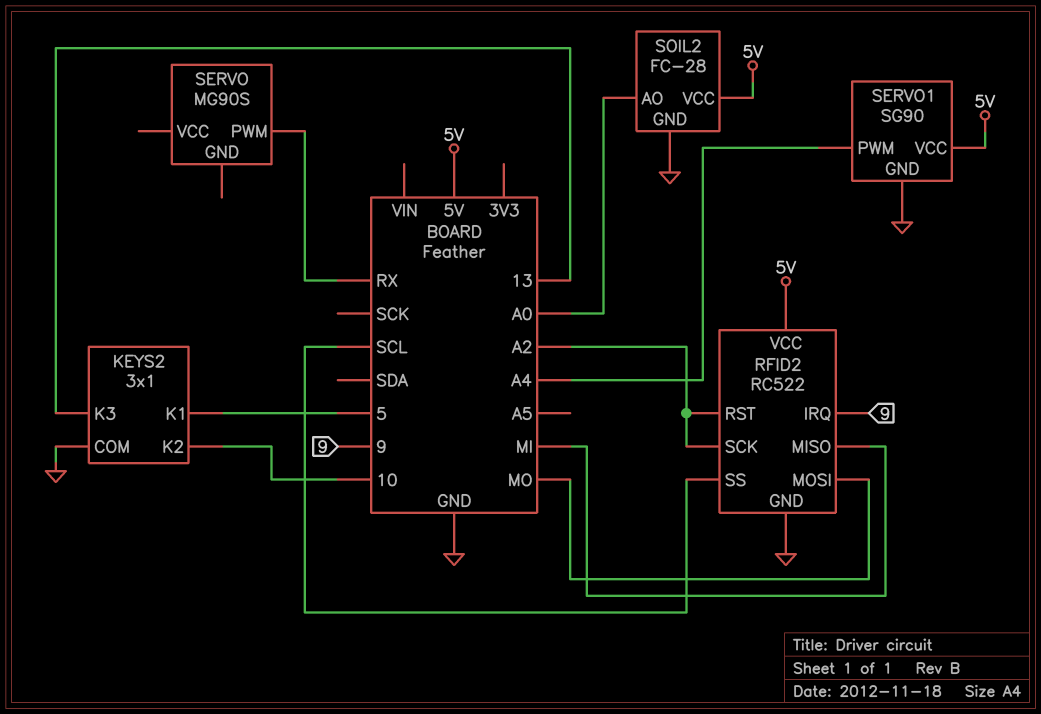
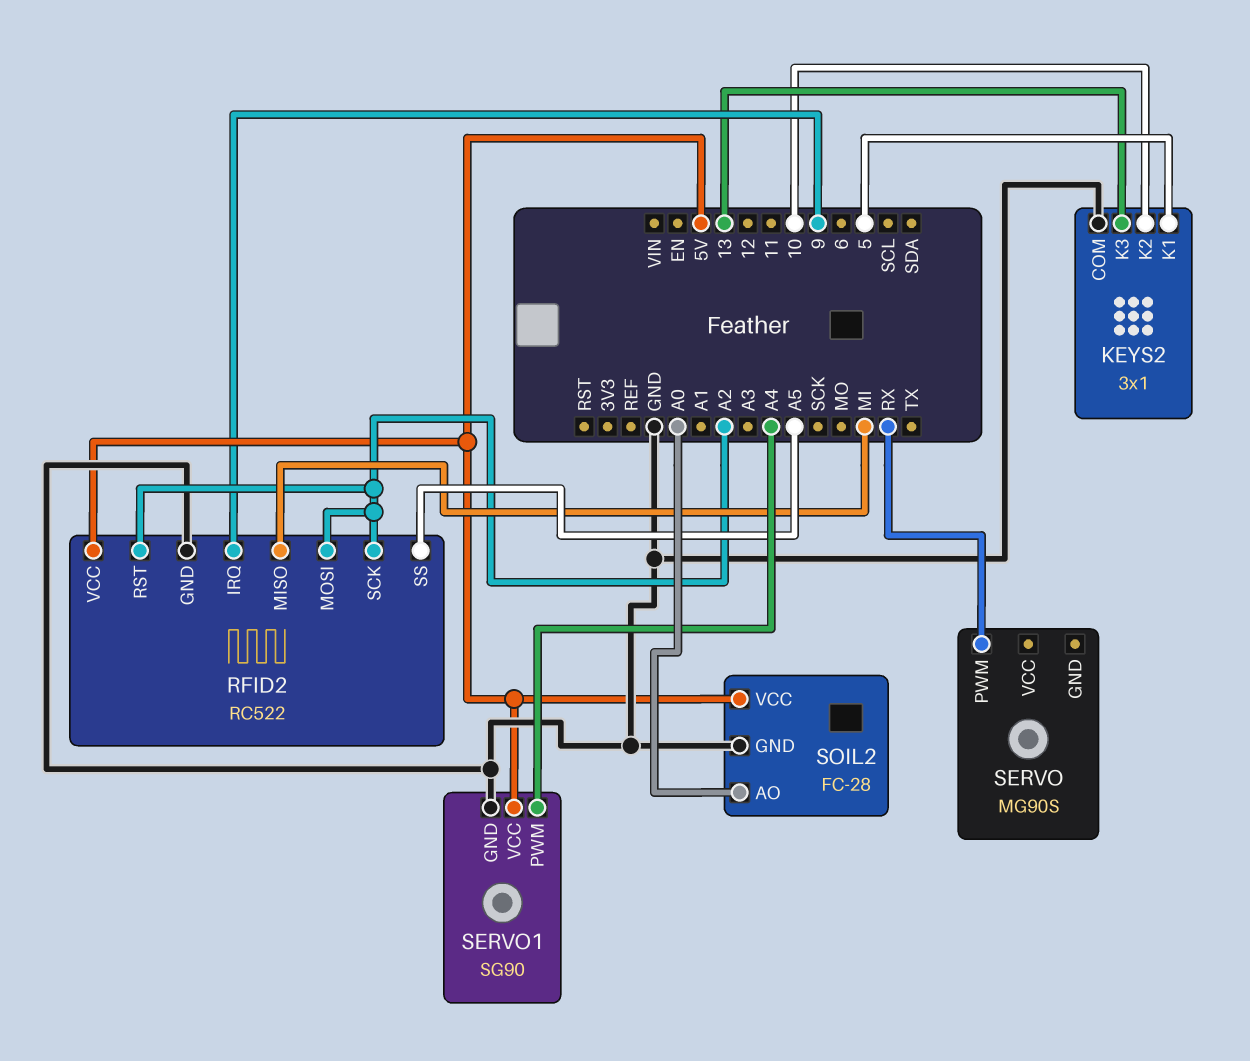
RFID2 pin MOSI: MO -> A2
RFID2 pin SS: SCL -> A5

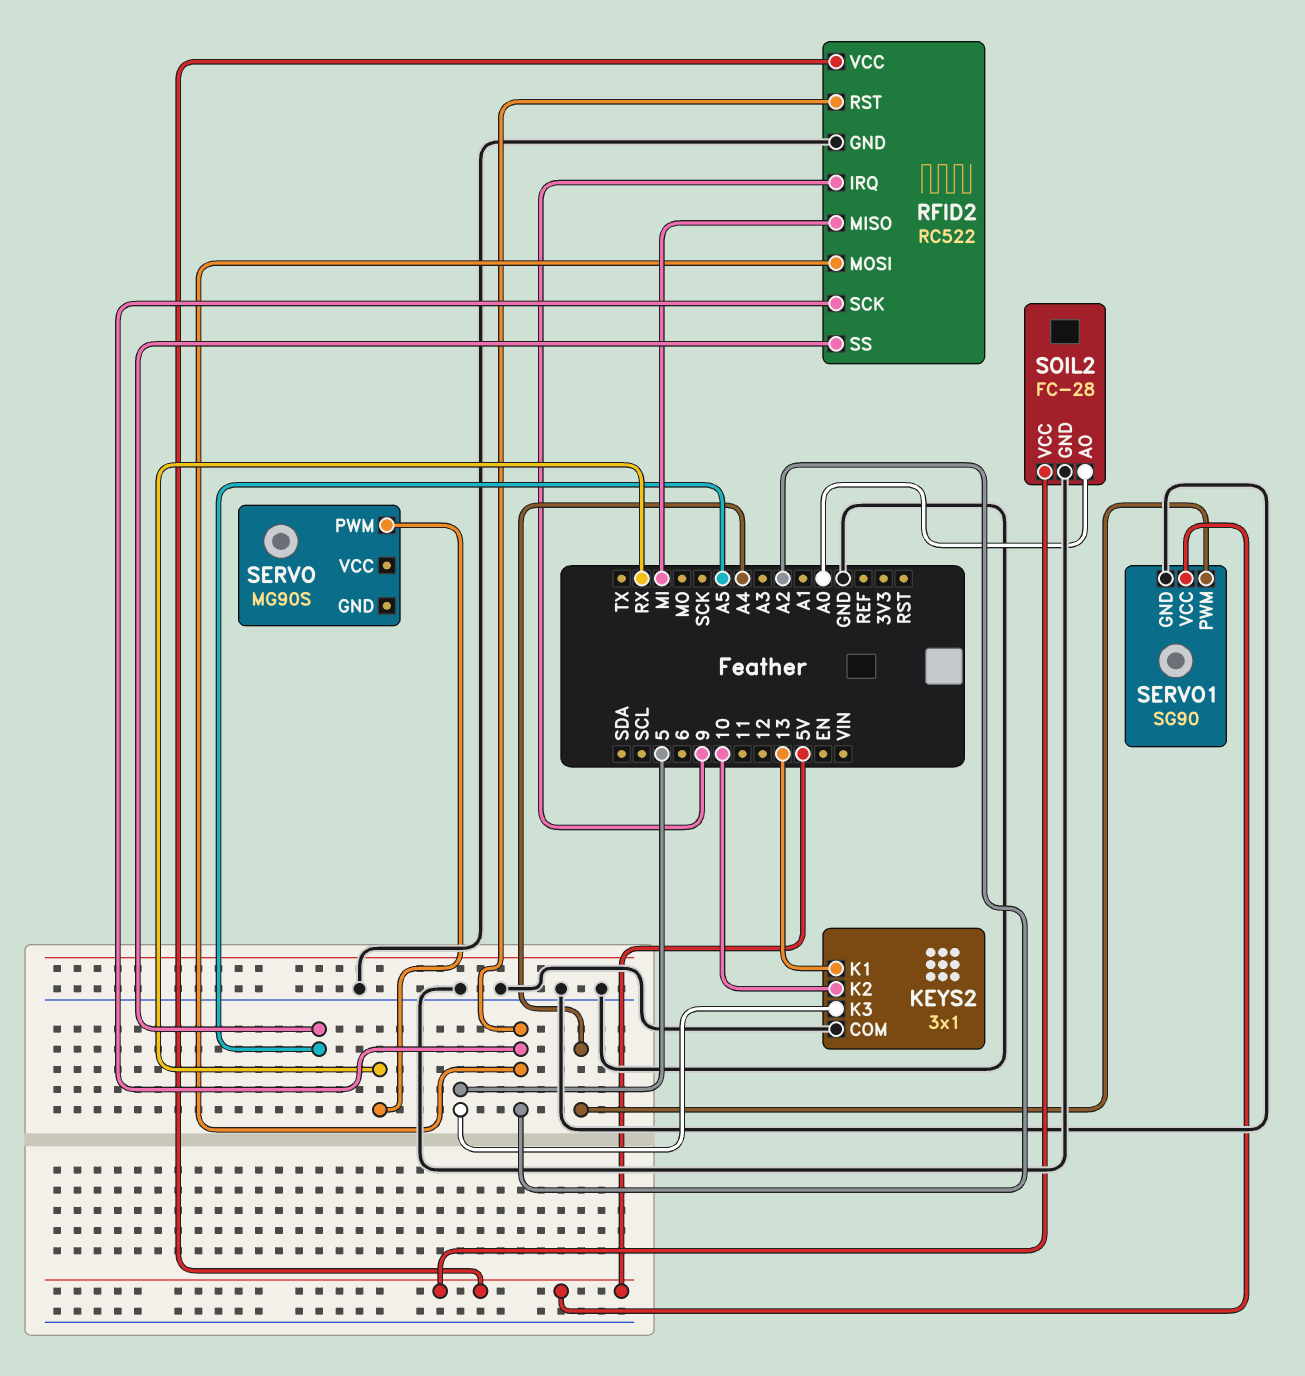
KEYS2 pin K1: 5 -> 13
KEYS2 pin K3: 13 -> 5

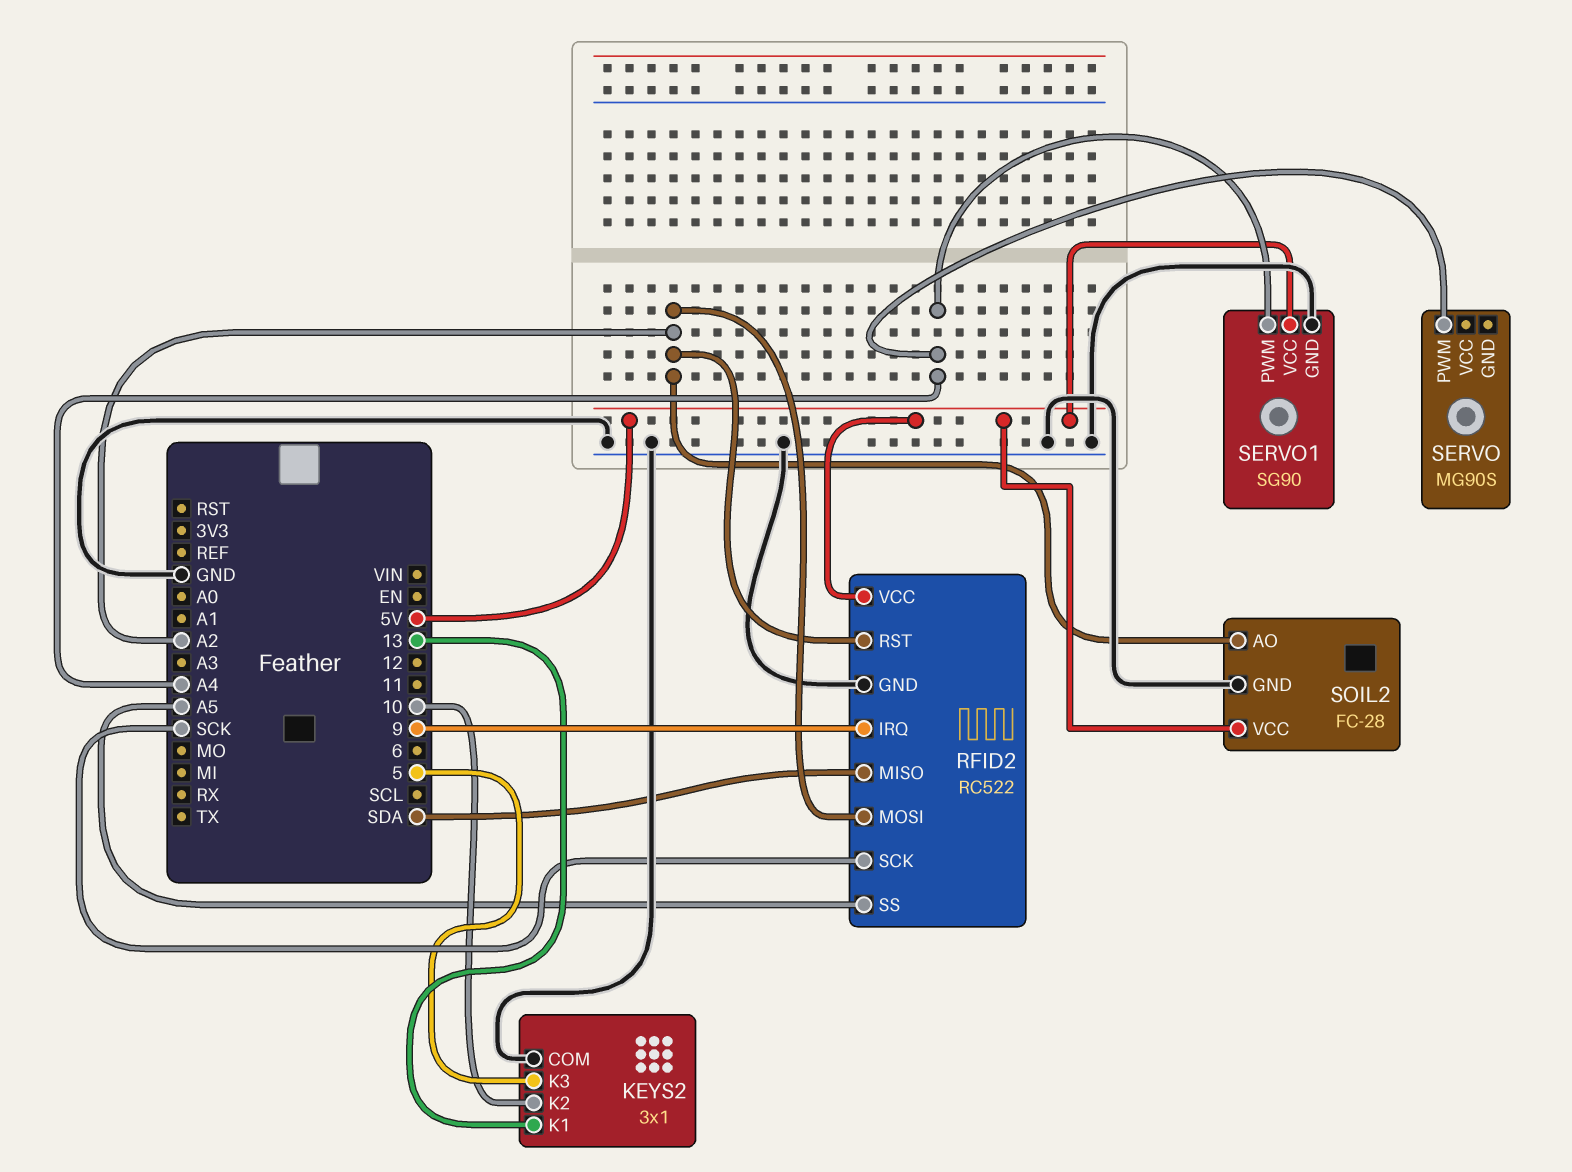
RFID2 pin MISO: MI -> SDA
RFID2 pin SCK: A2 -> SCK
SERVO pin PWM: RX -> A4
SOIL2 pin AO: A0 -> A2

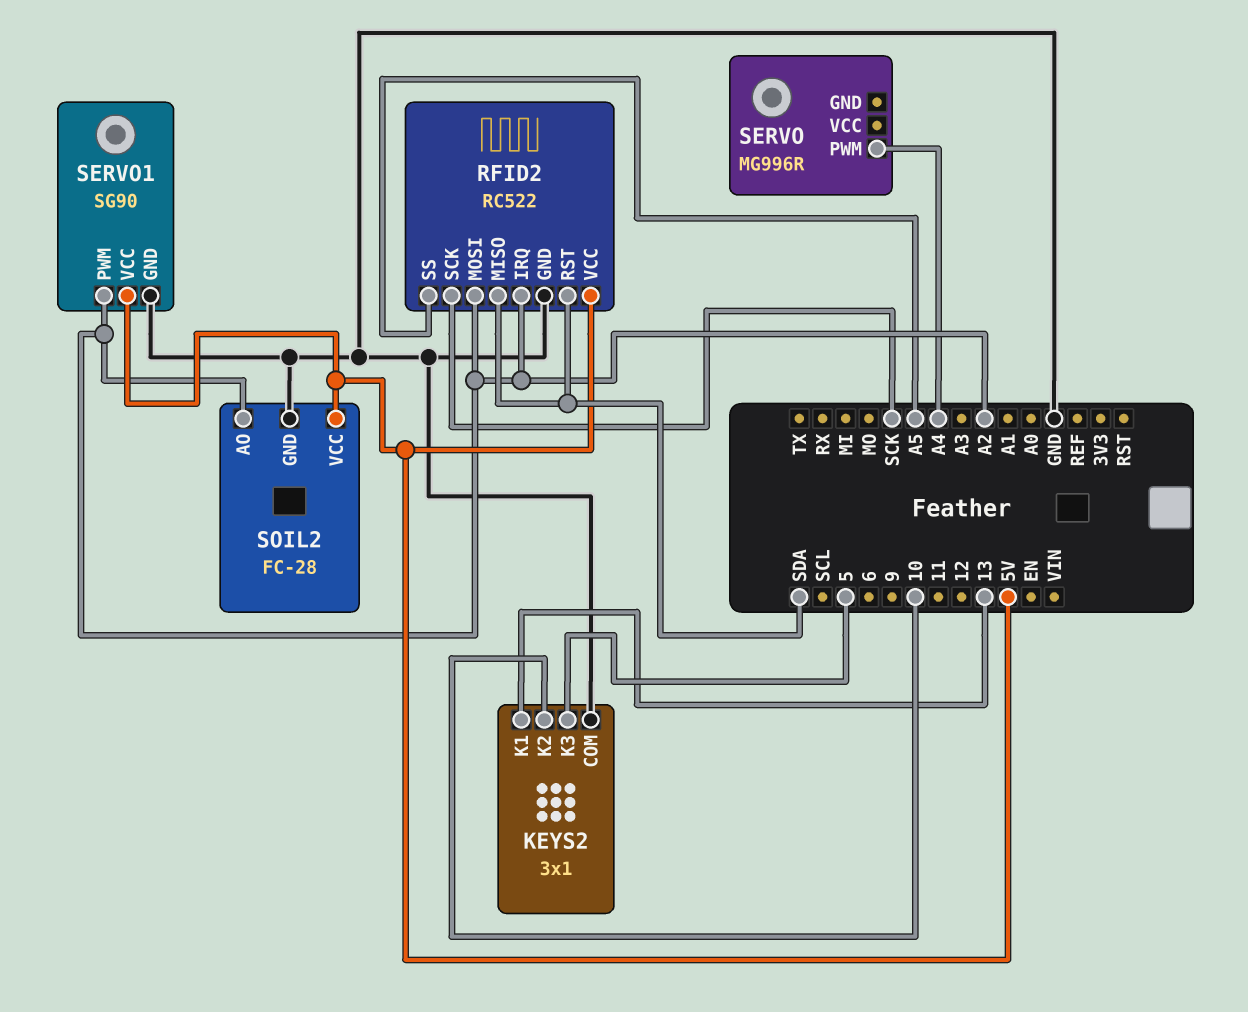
RFID2 pin IRQ: 9 -> A2
RFID2 pin RST: A2 -> SDA
SERVO: MG90S -> MG996R
SERVO1 pin PWM: A4 -> A2

